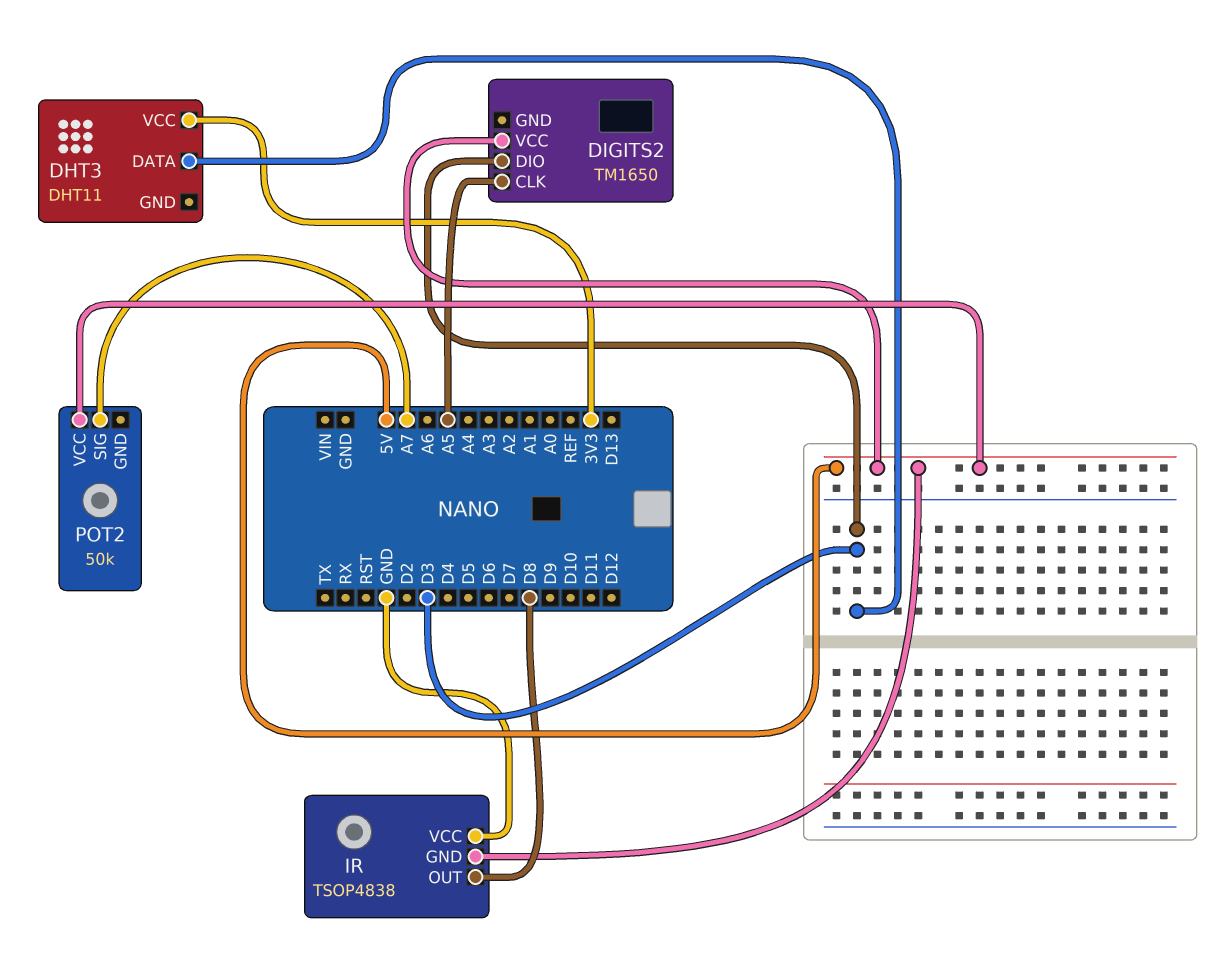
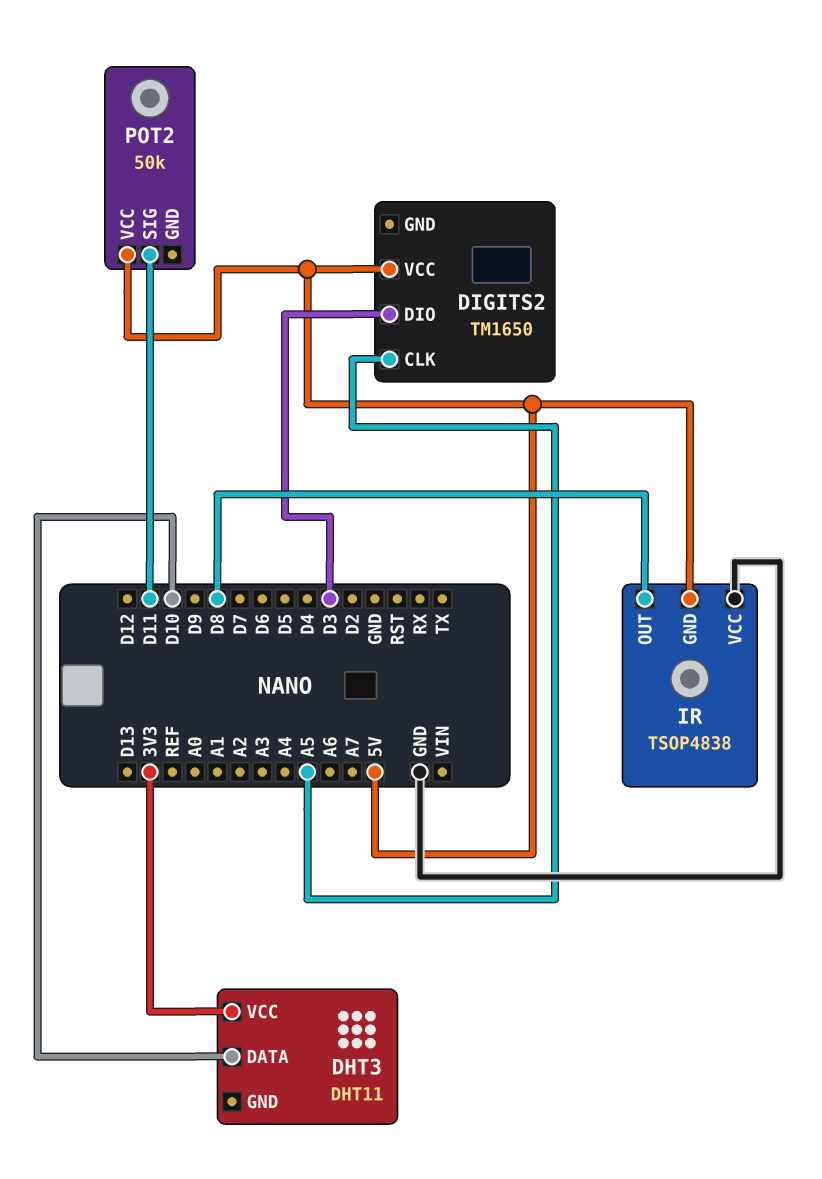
DHT3 pin DATA: D3 -> D10
POT2 pin SIG: A7 -> D11

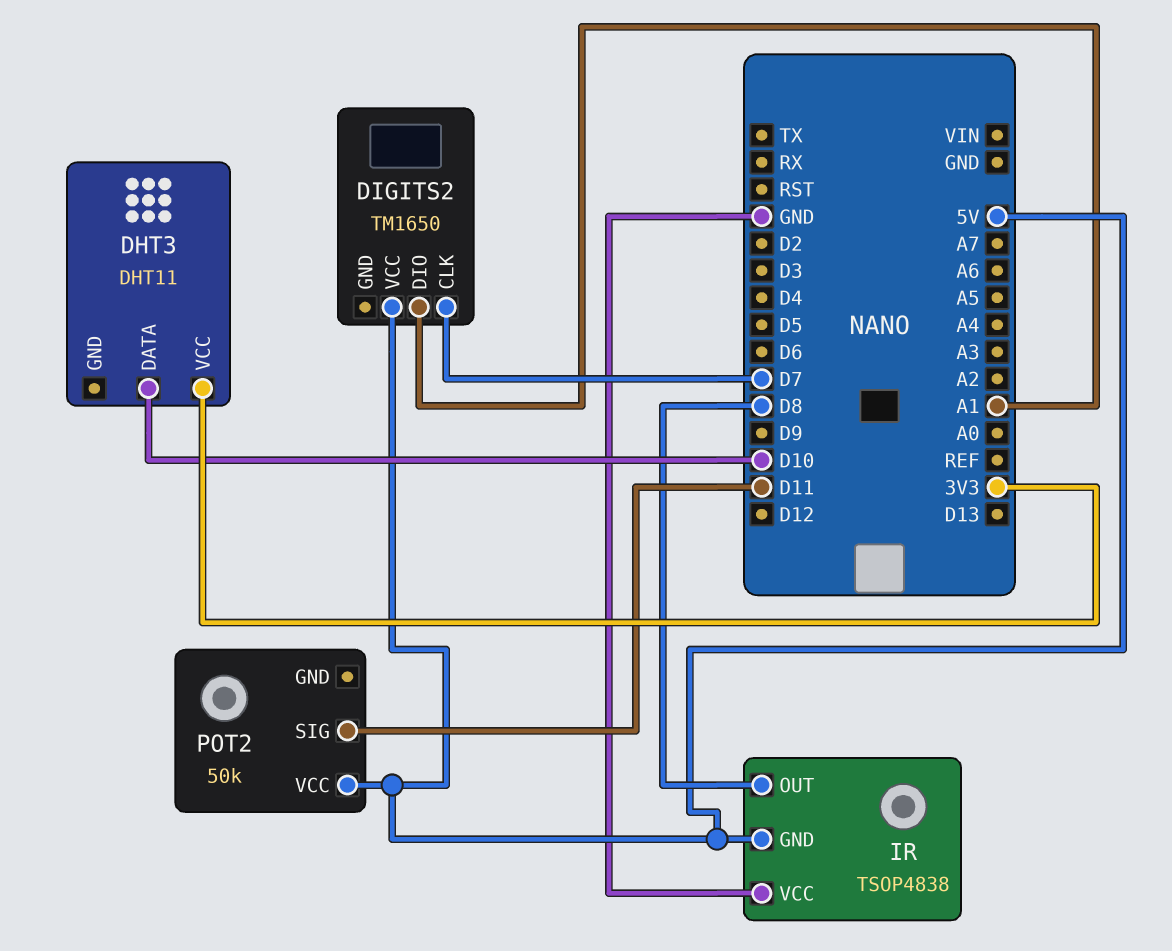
DIGITS2 pin CLK: A5 -> D7
DIGITS2 pin DIO: D3 -> A1

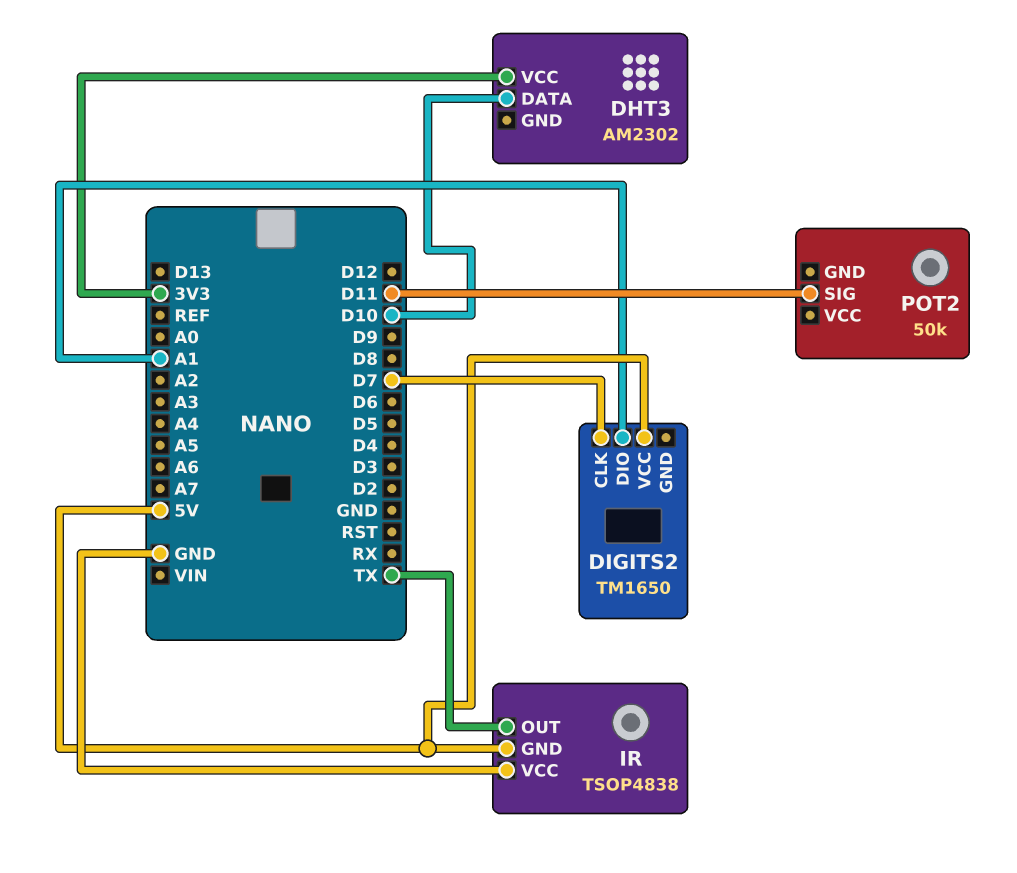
DHT3: DHT11 -> AM2302
IR pin OUT: D8 -> TX
POT2 pin VCC: 5V -> none

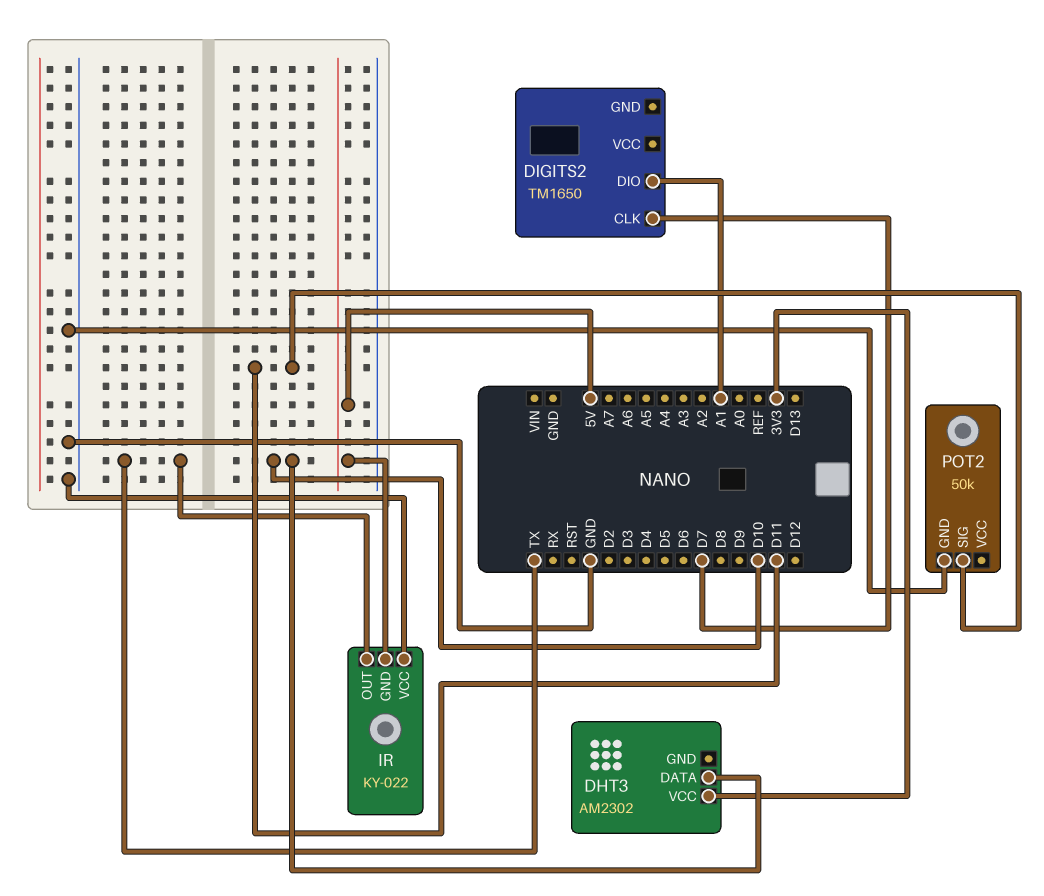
DIGITS2 pin VCC: 5V -> none
IR: TSOP4838 -> KY-022
POT2 pin GND: none -> GND

